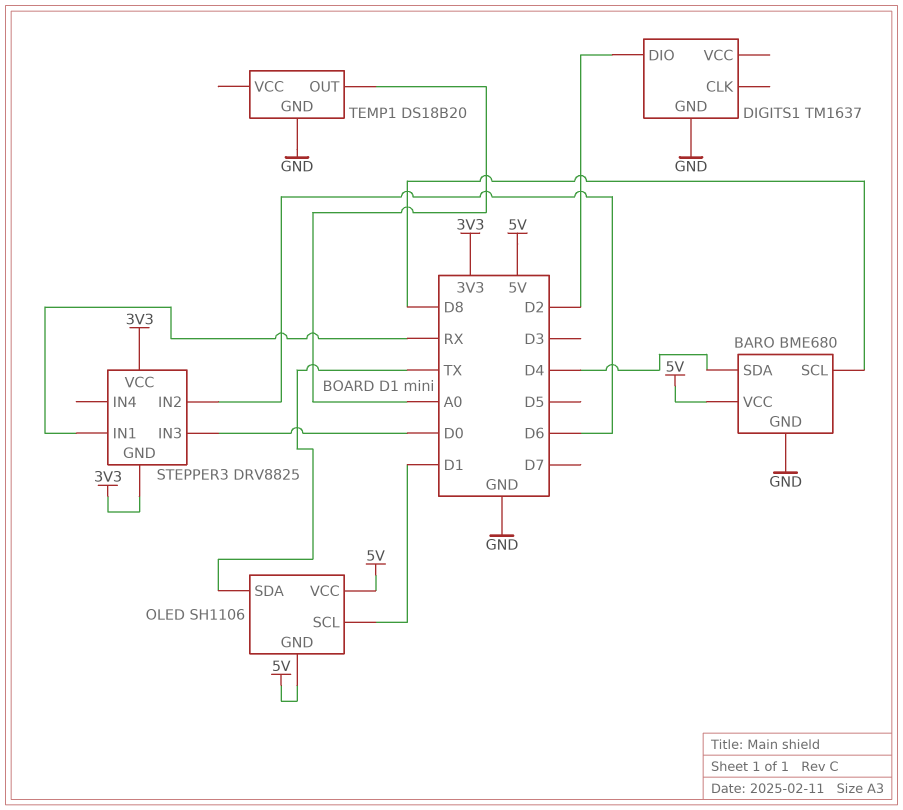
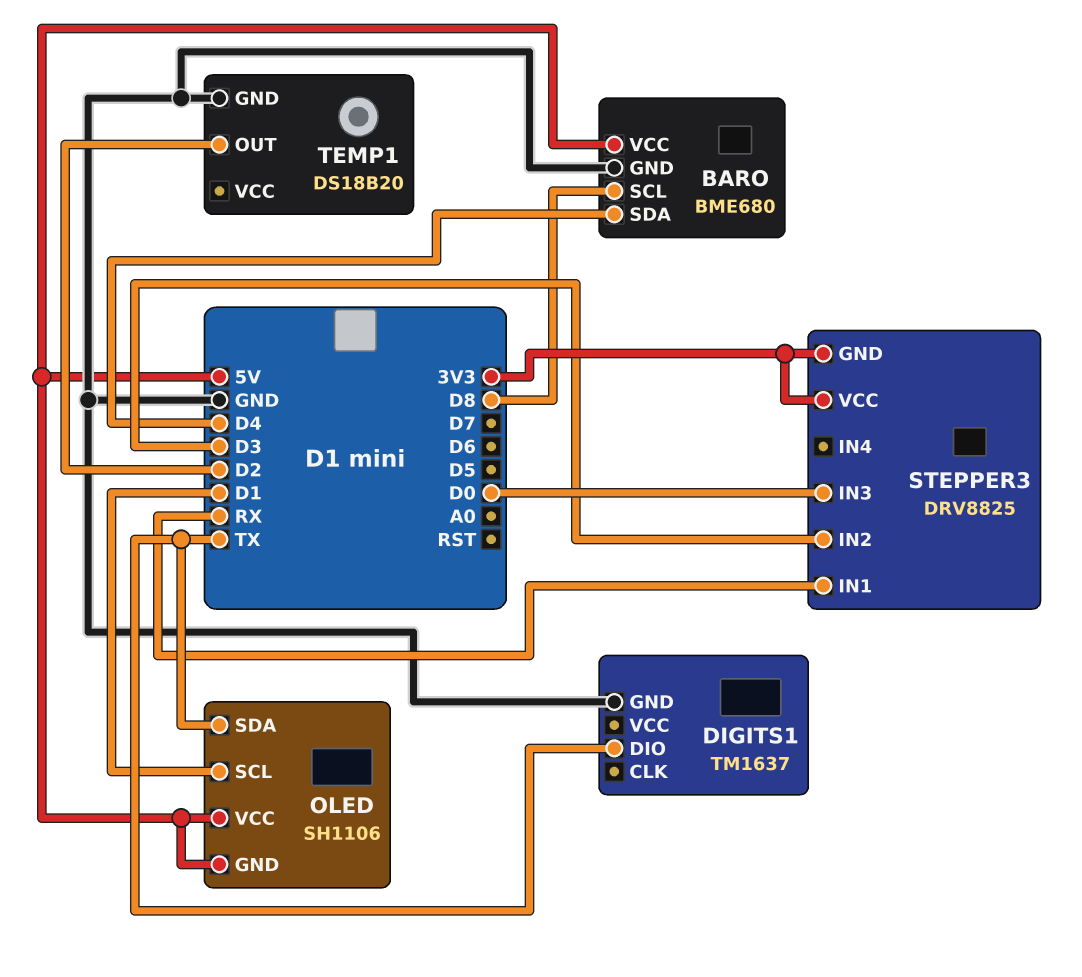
DIGITS1 pin DIO: D2 -> TX
STEPPER3 pin IN2: D6 -> D3
TEMP1 pin OUT: A0 -> D2

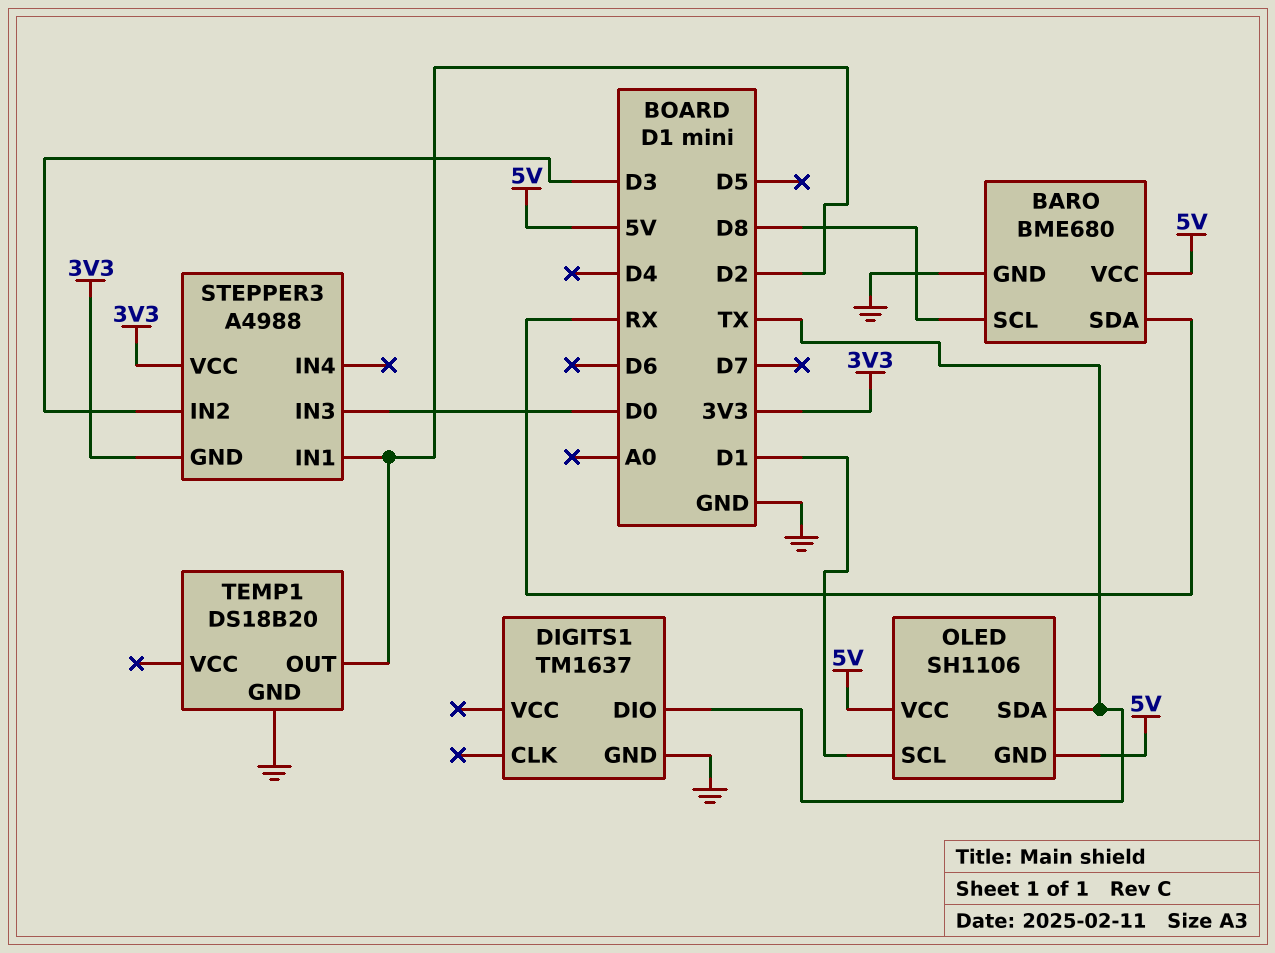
BARO pin SDA: D4 -> RX
STEPPER3: DRV8825 -> A4988
STEPPER3 pin IN1: RX -> D2

